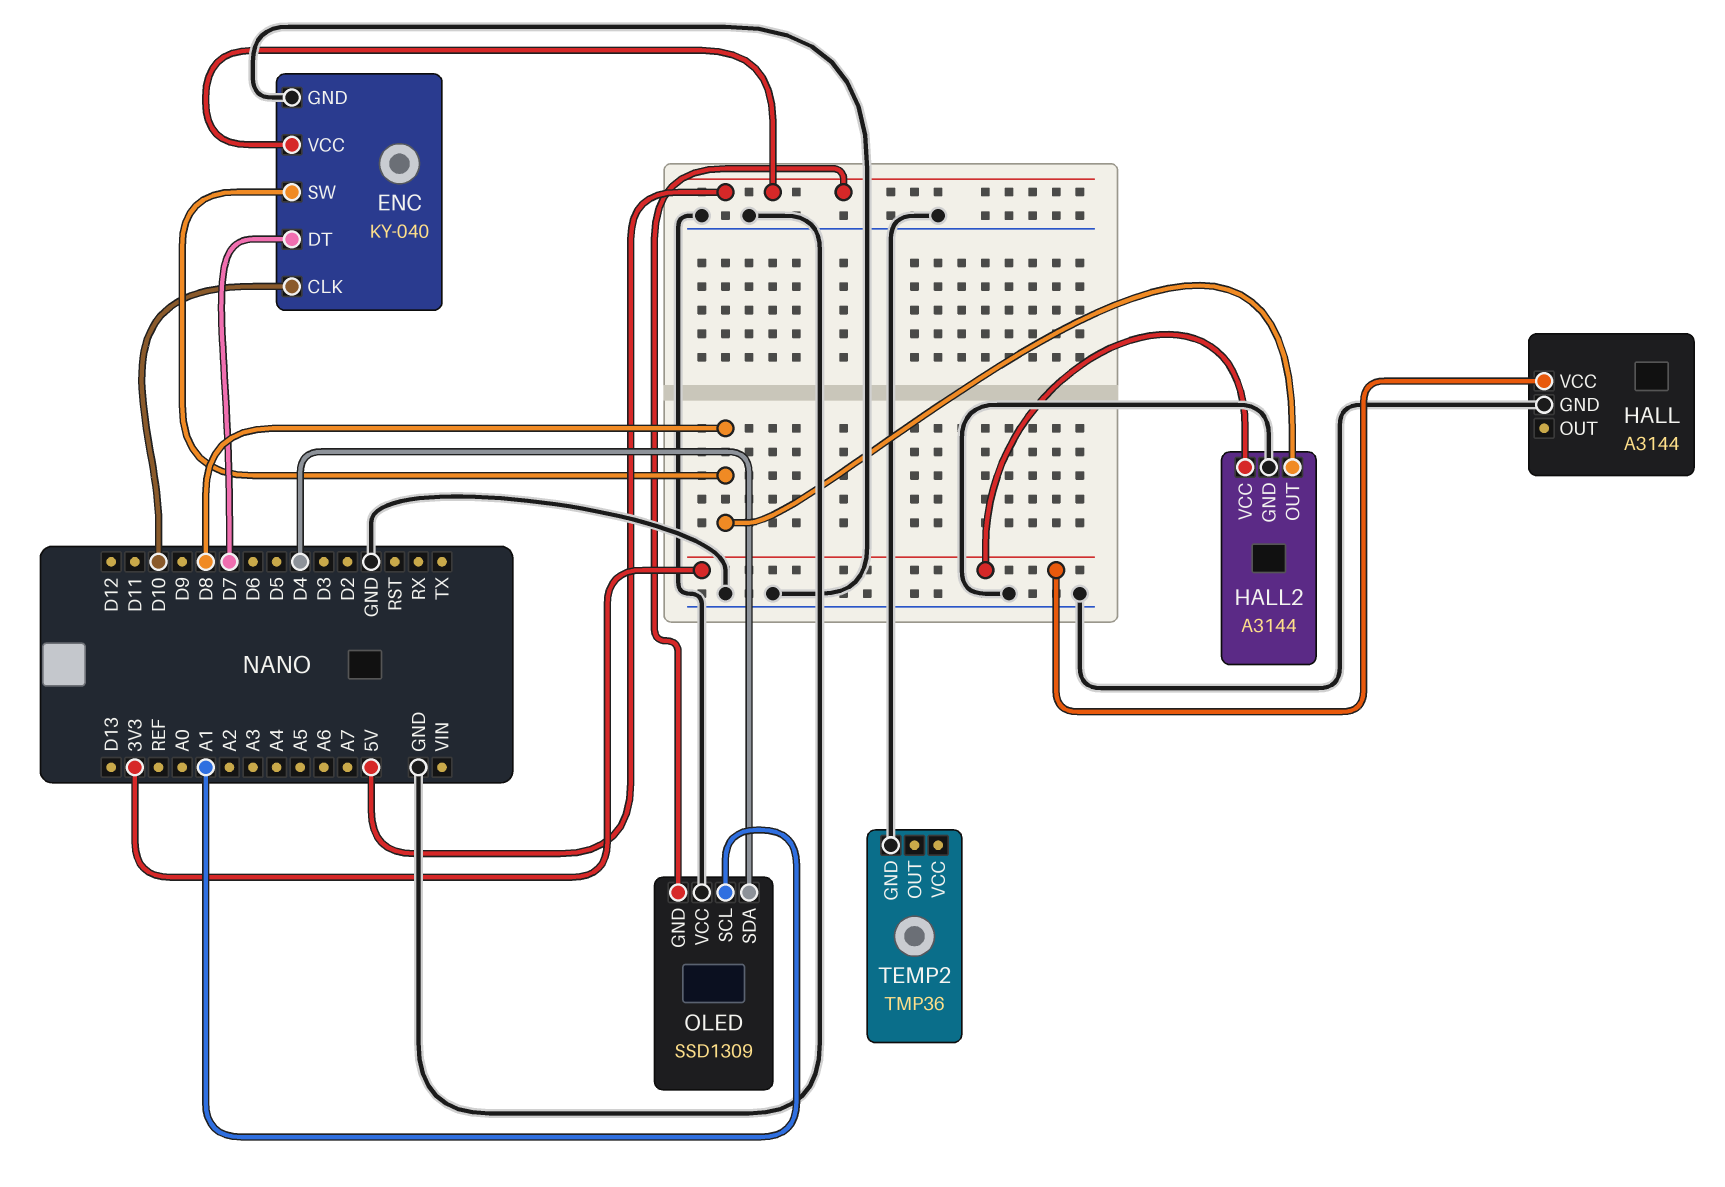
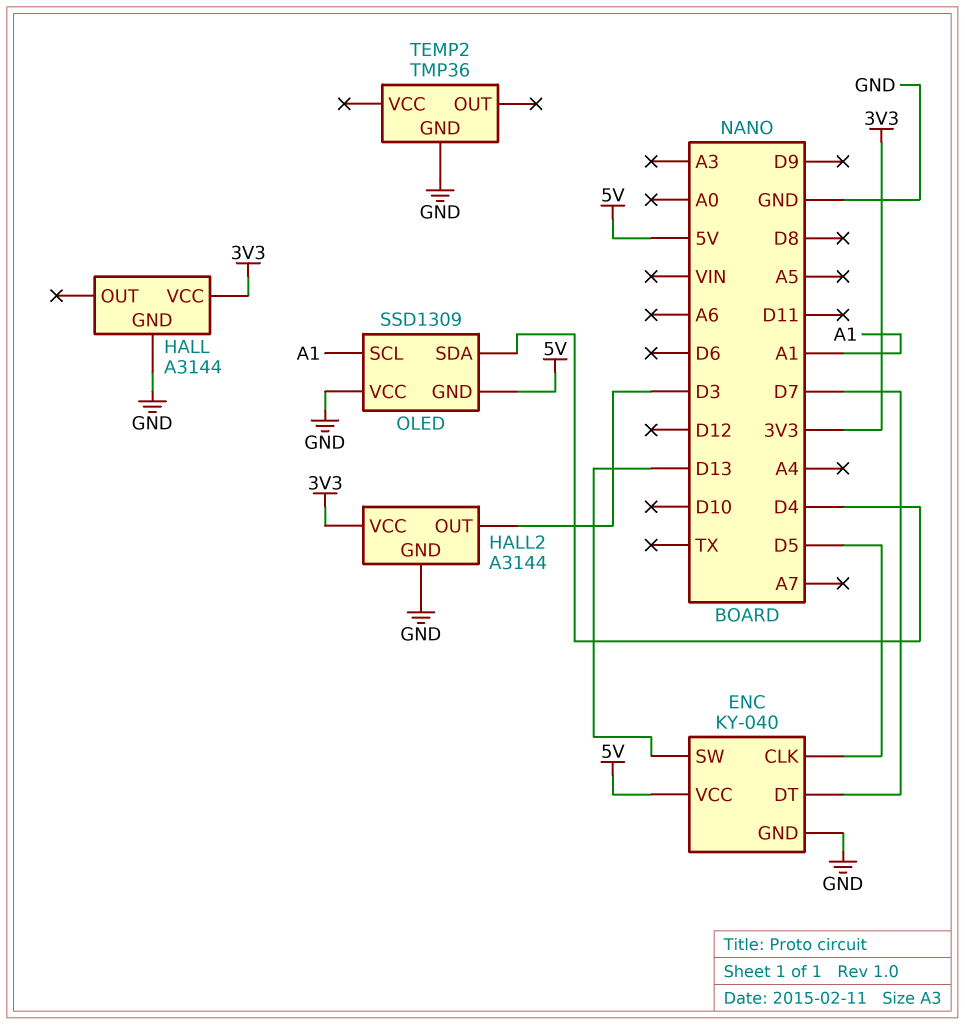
ENC pin CLK: D10 -> D5
ENC pin SW: D8 -> D13
HALL2 pin OUT: D8 -> D3

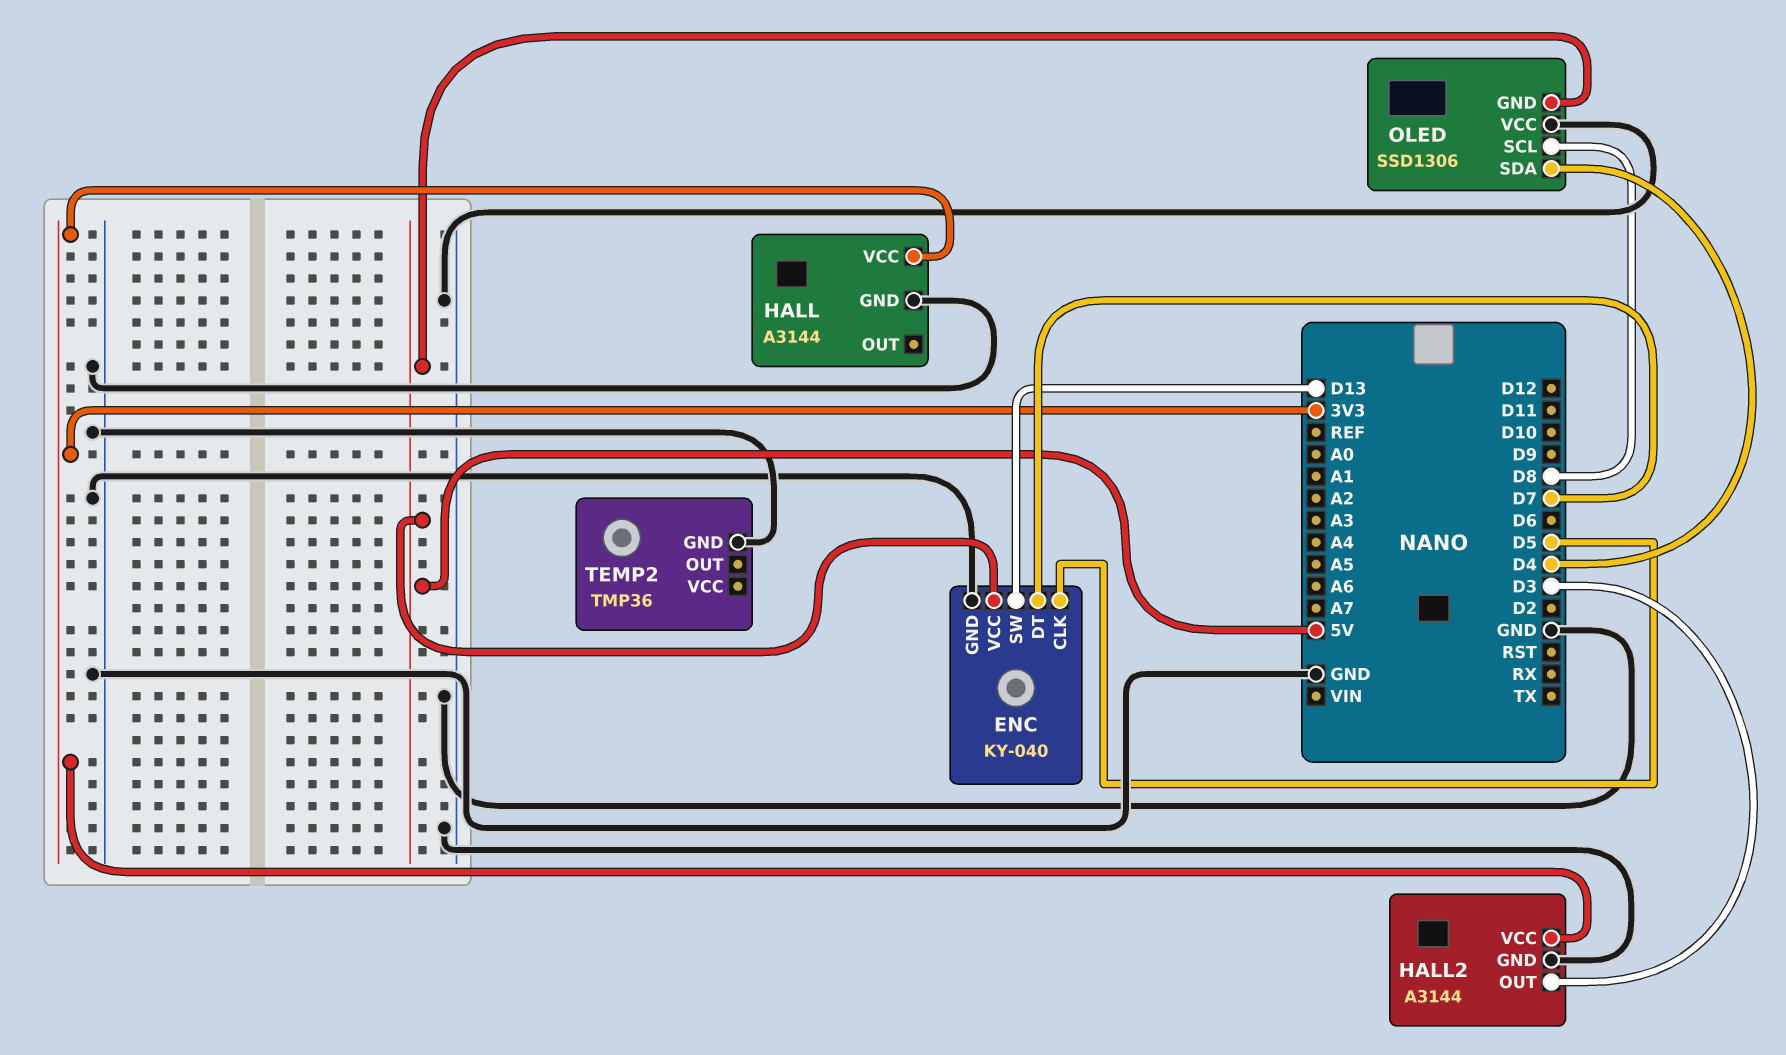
OLED: SSD1309 -> SSD1306
OLED pin SCL: A1 -> D8

